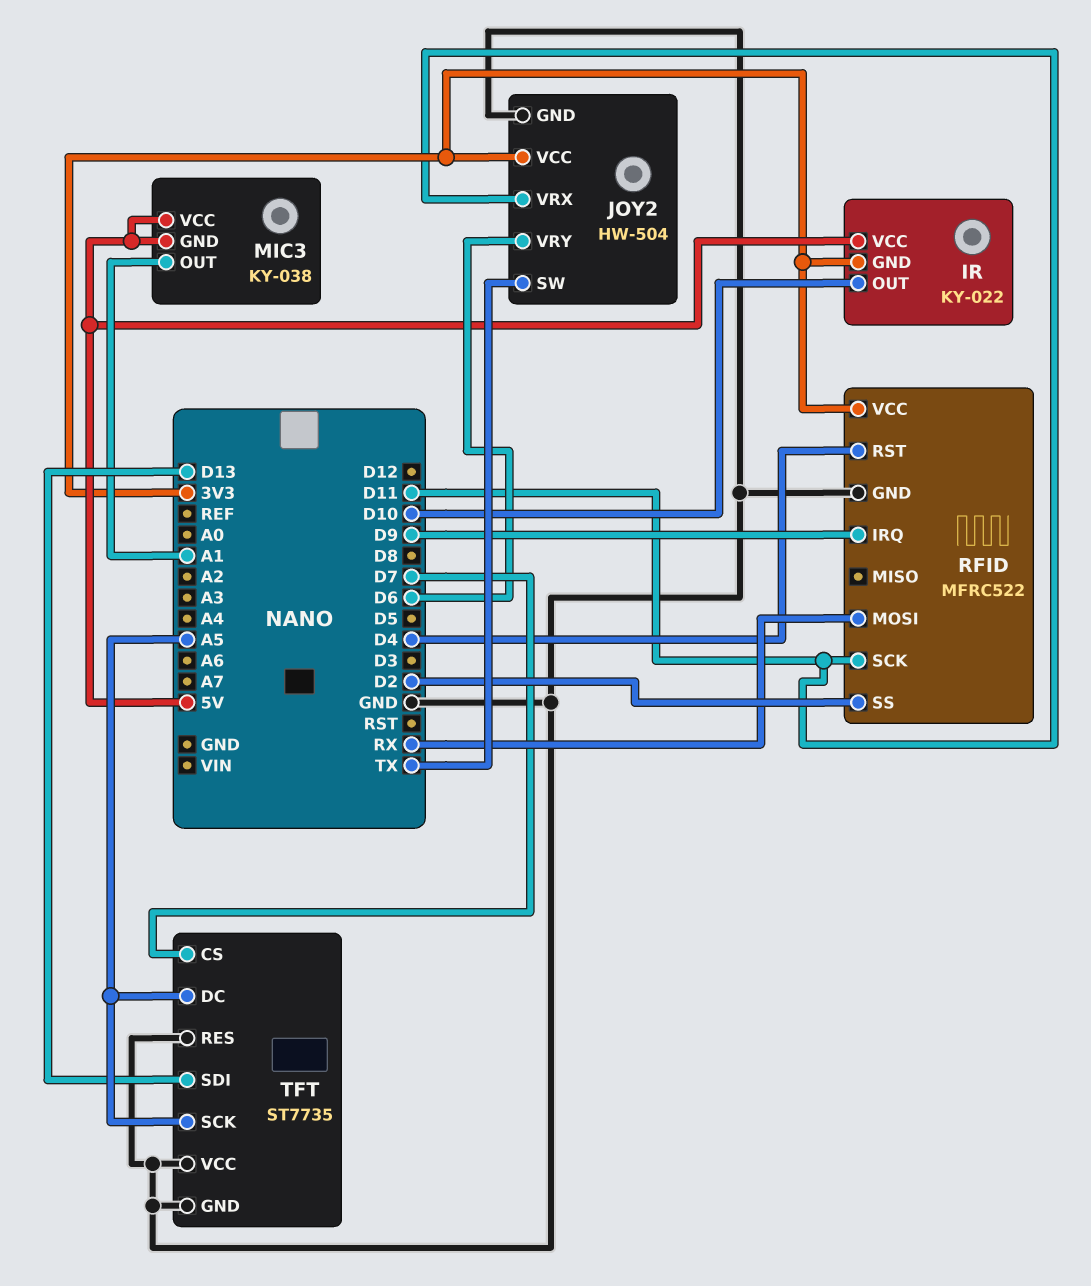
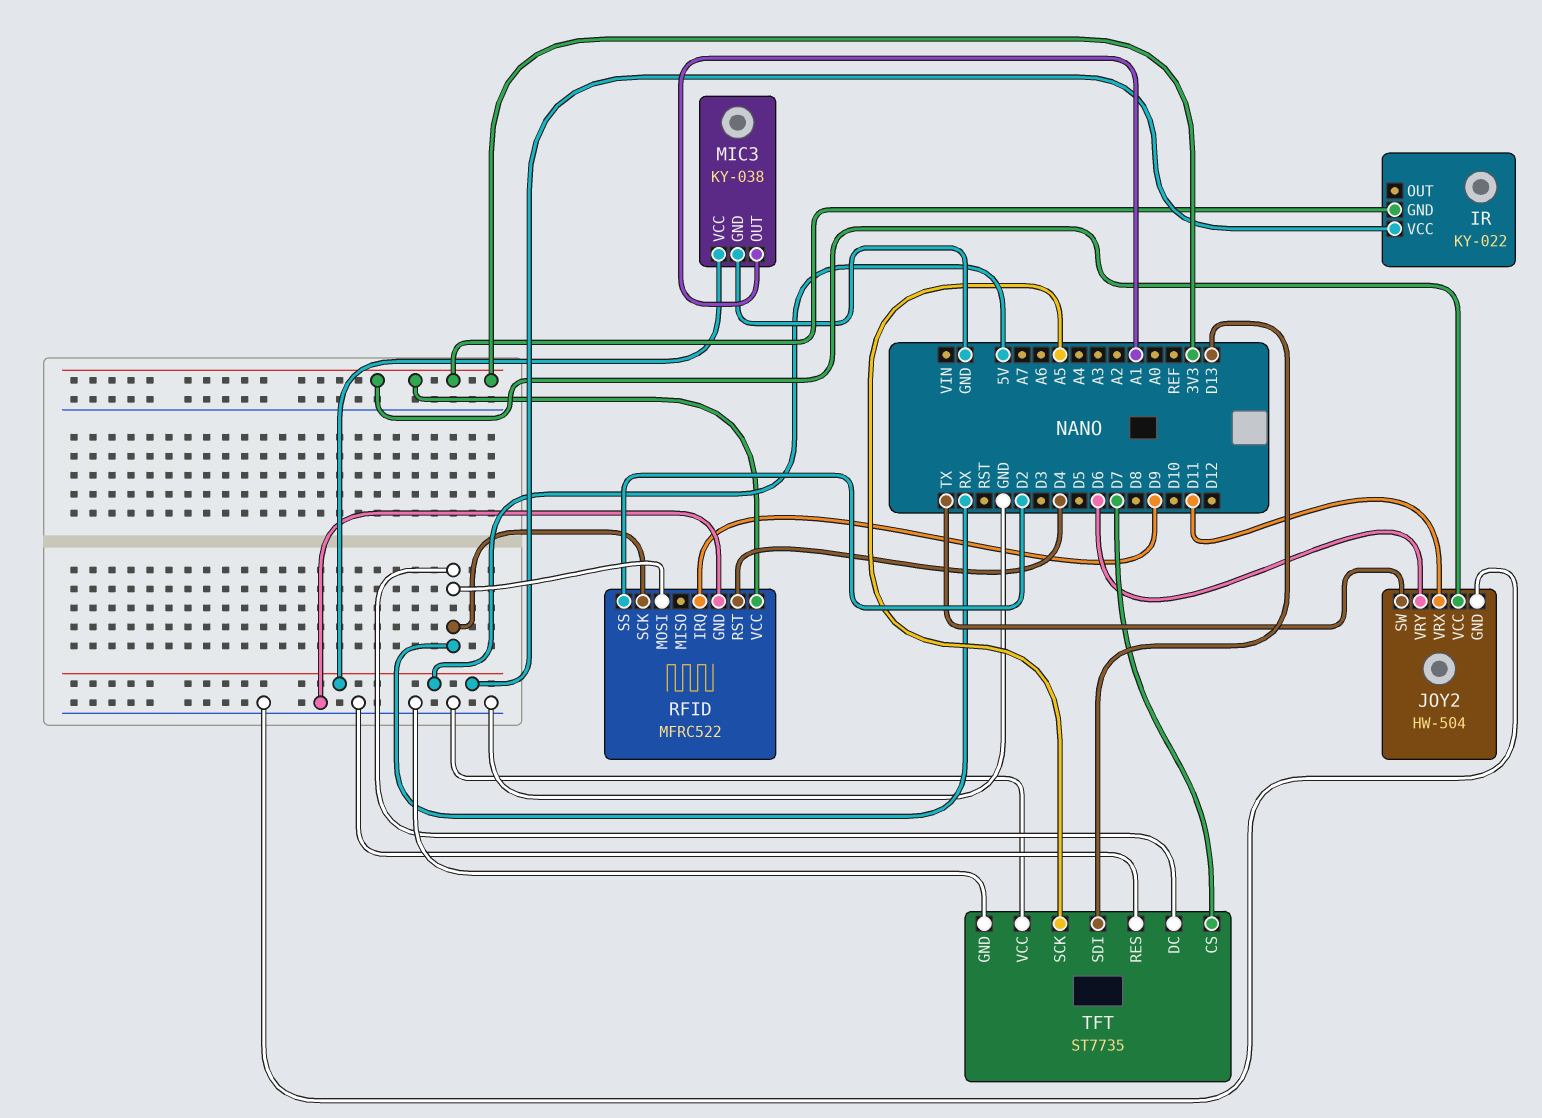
IR pin OUT: D10 -> none
MIC3 pin GND: 5V -> GND
RFID pin SCK: D11 -> RX
TFT pin DC: A5 -> RX

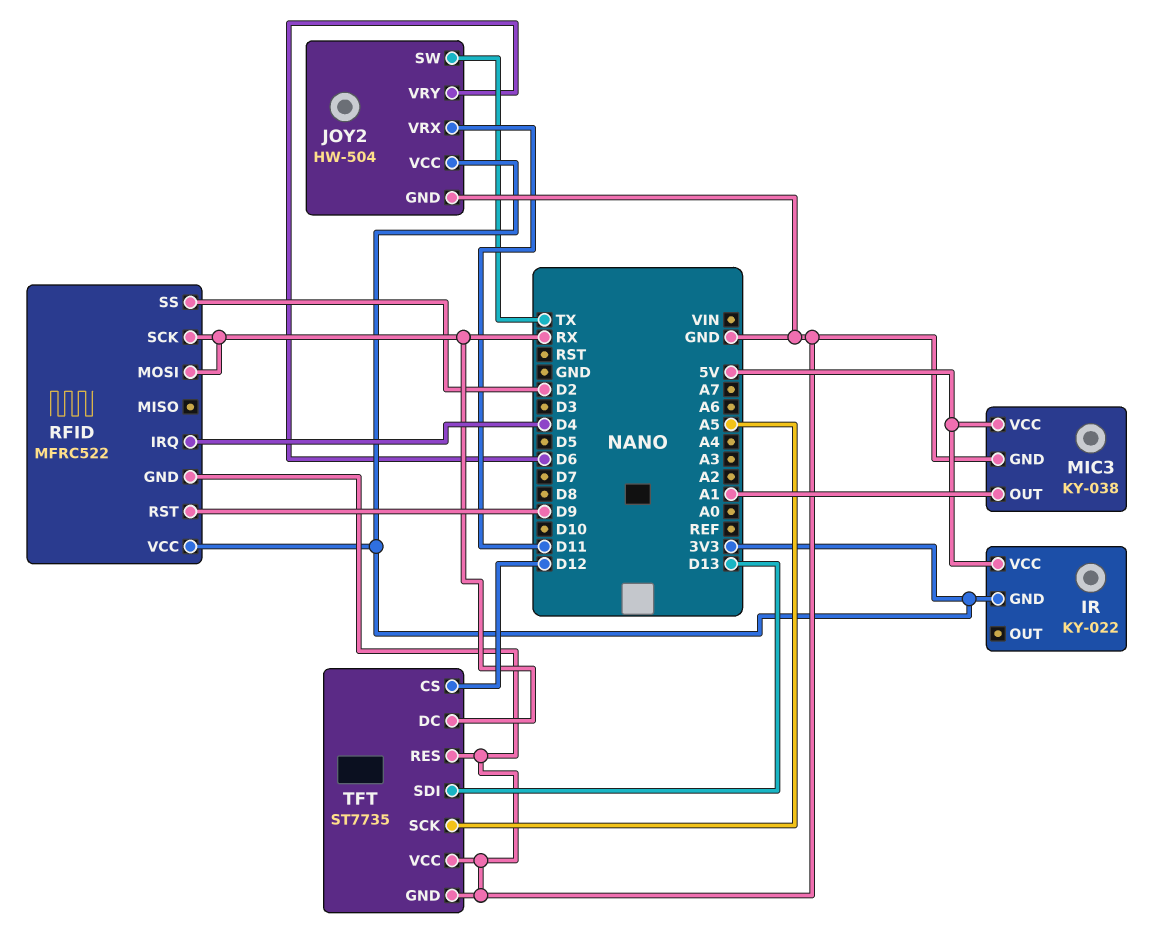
RFID pin IRQ: D9 -> D4
RFID pin RST: D4 -> D9
TFT pin CS: D7 -> D12

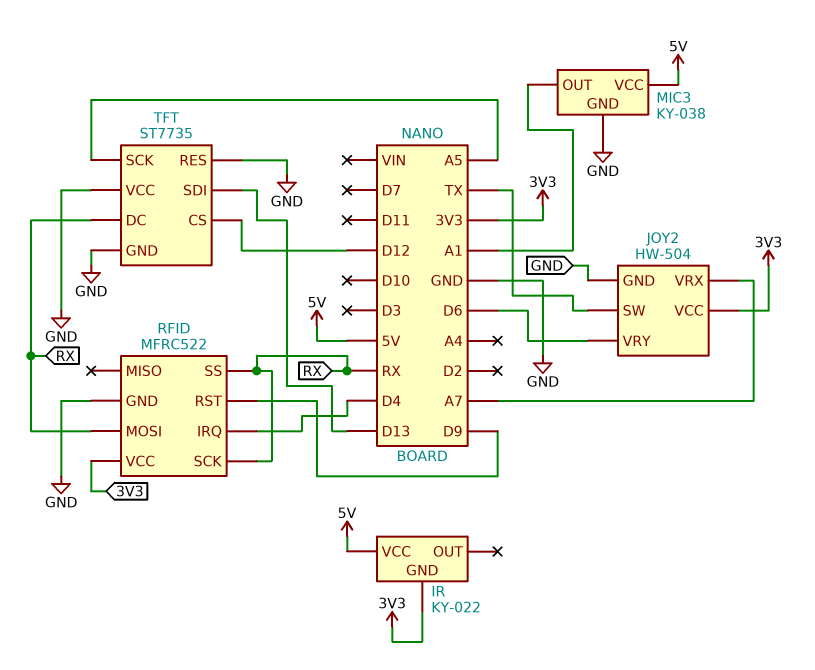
JOY2 pin VRX: D11 -> A7
RFID pin SS: D2 -> RX

